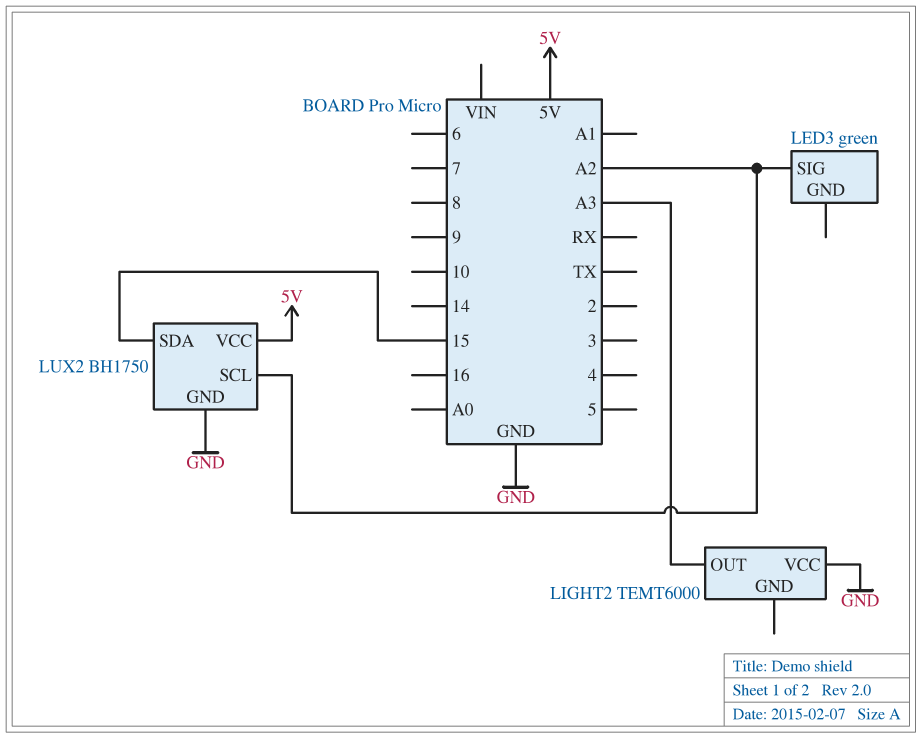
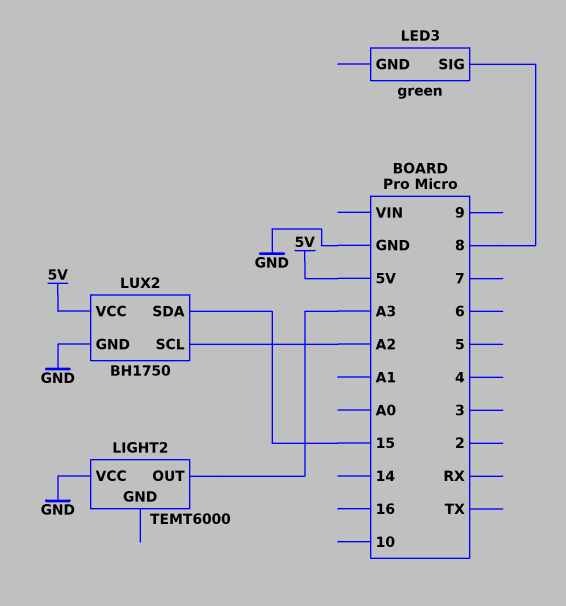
LED3 pin SIG: A2 -> 8

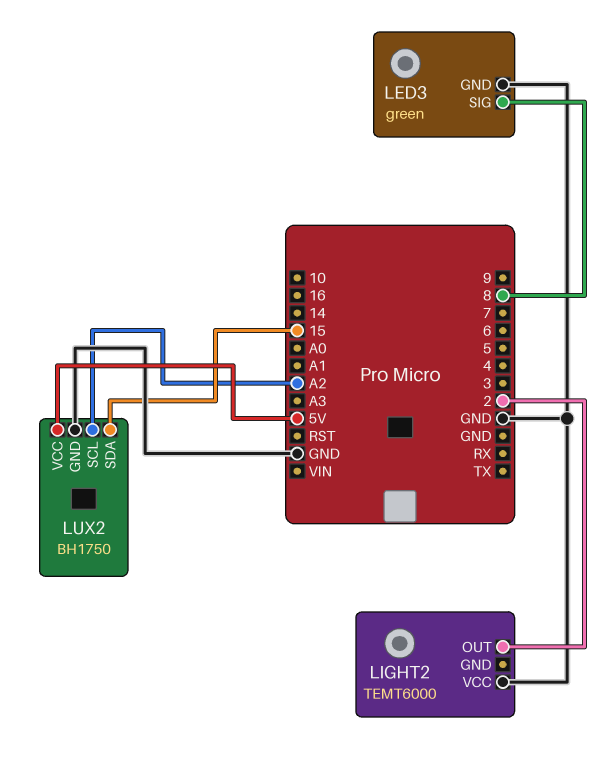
LED3 pin GND: none -> GND
LIGHT2 pin OUT: A3 -> 2

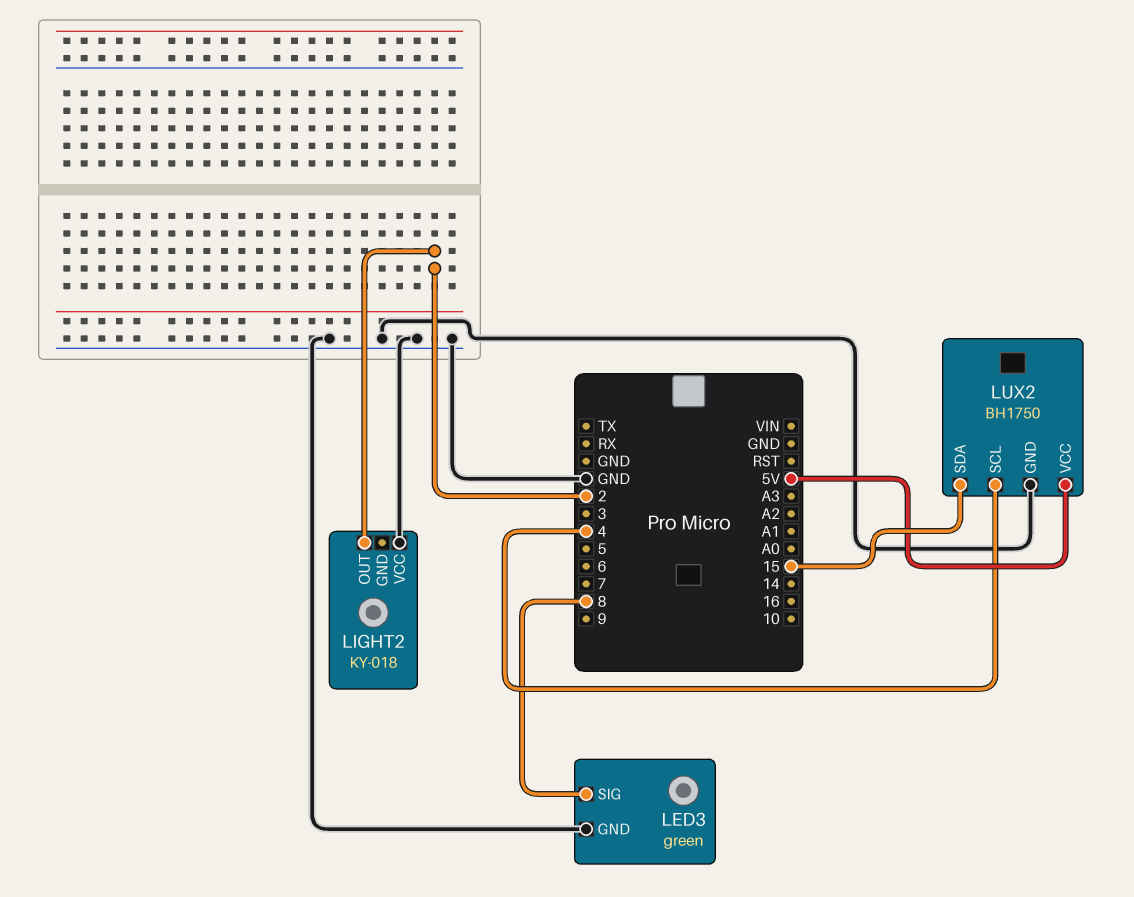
LIGHT2: TEMT6000 -> KY-018
LUX2 pin SCL: A2 -> 4

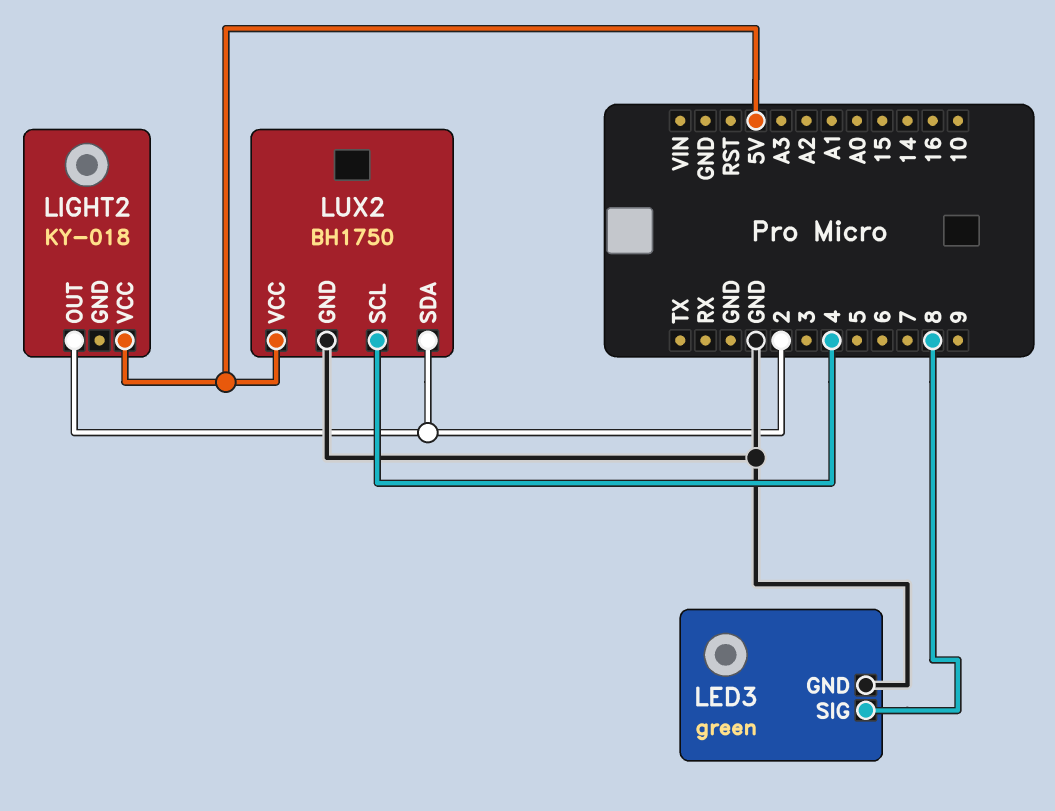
LIGHT2 pin VCC: GND -> 5V
LUX2 pin SDA: 15 -> 2

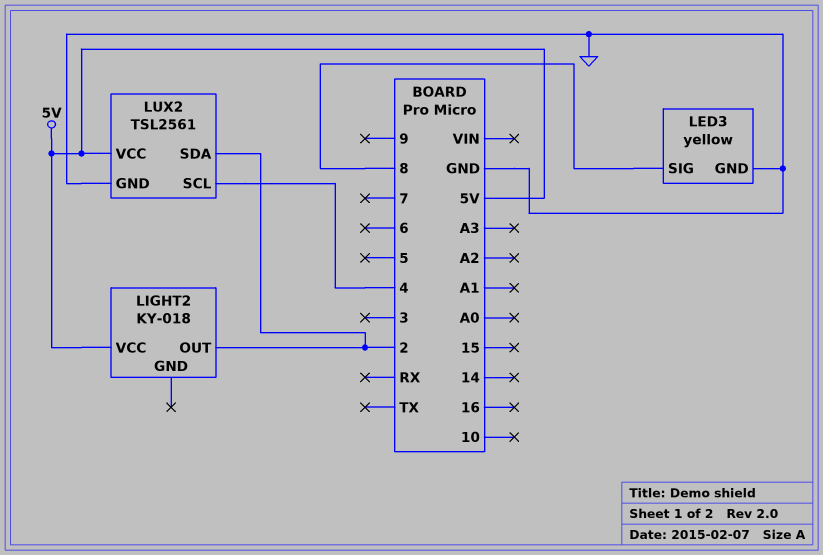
LED3: green -> yellow
LUX2: BH1750 -> TSL2561

